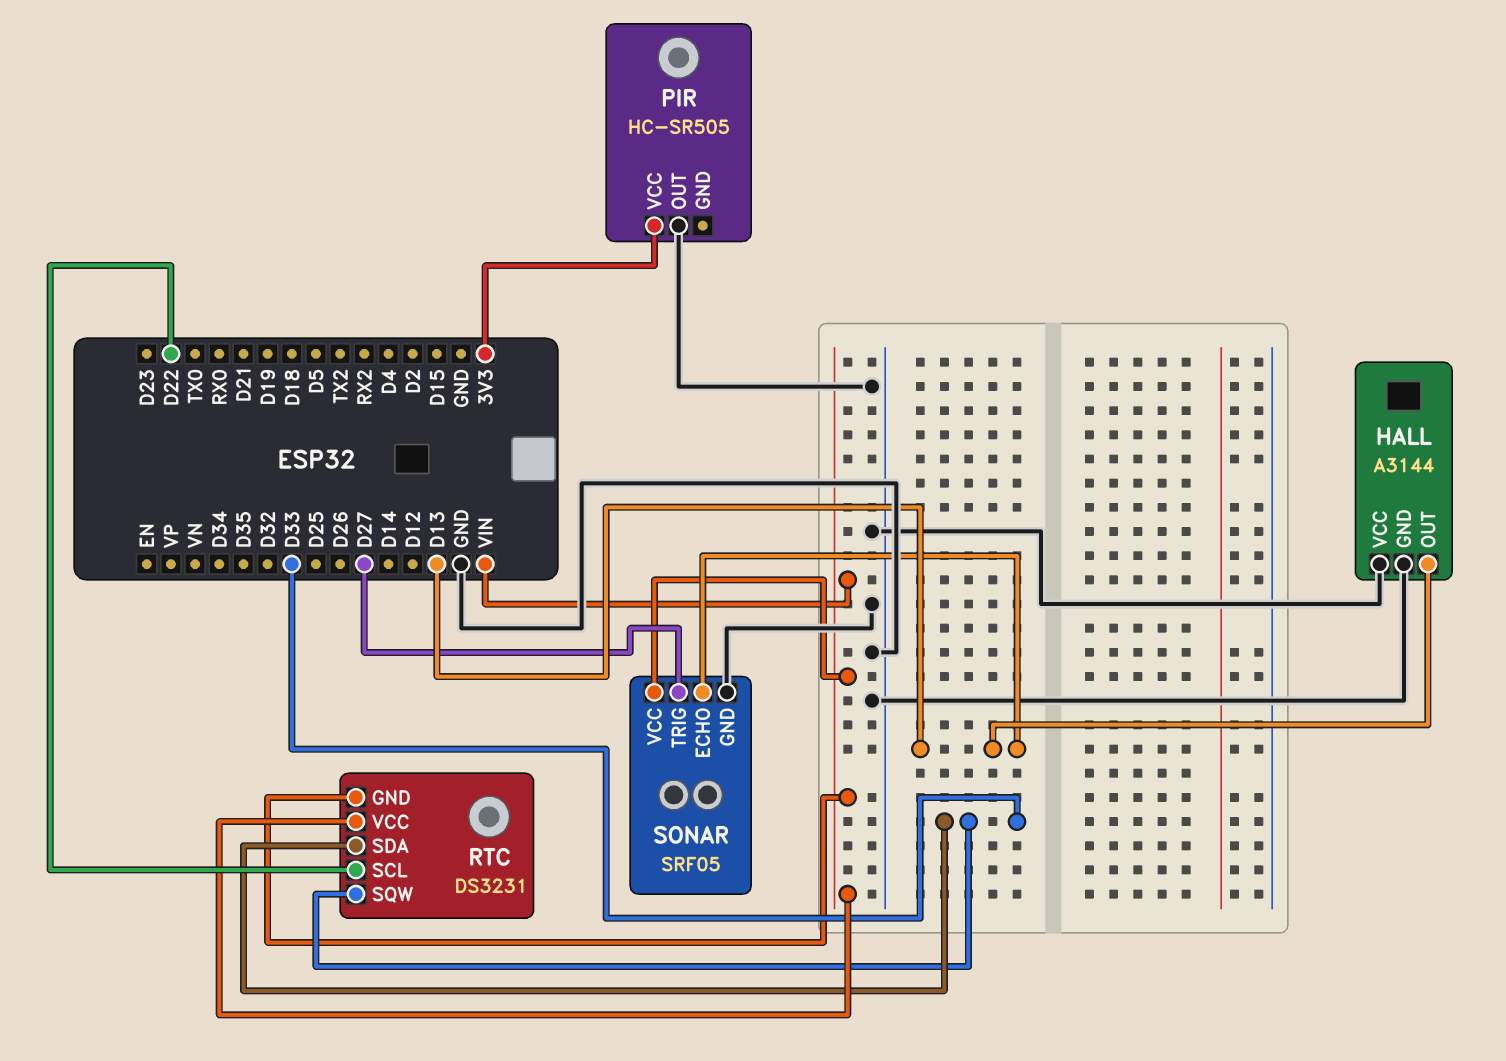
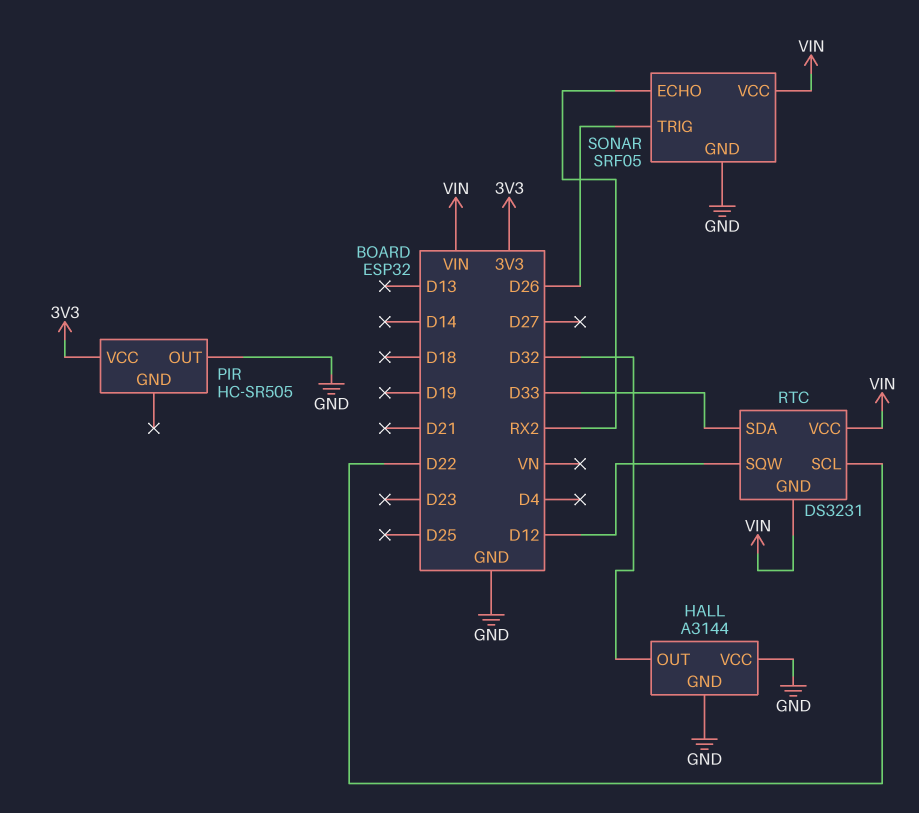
HALL pin OUT: D13 -> D32
RTC pin SQW: D33 -> D12
SONAR pin ECHO: D13 -> RX2
SONAR pin TRIG: D27 -> D26

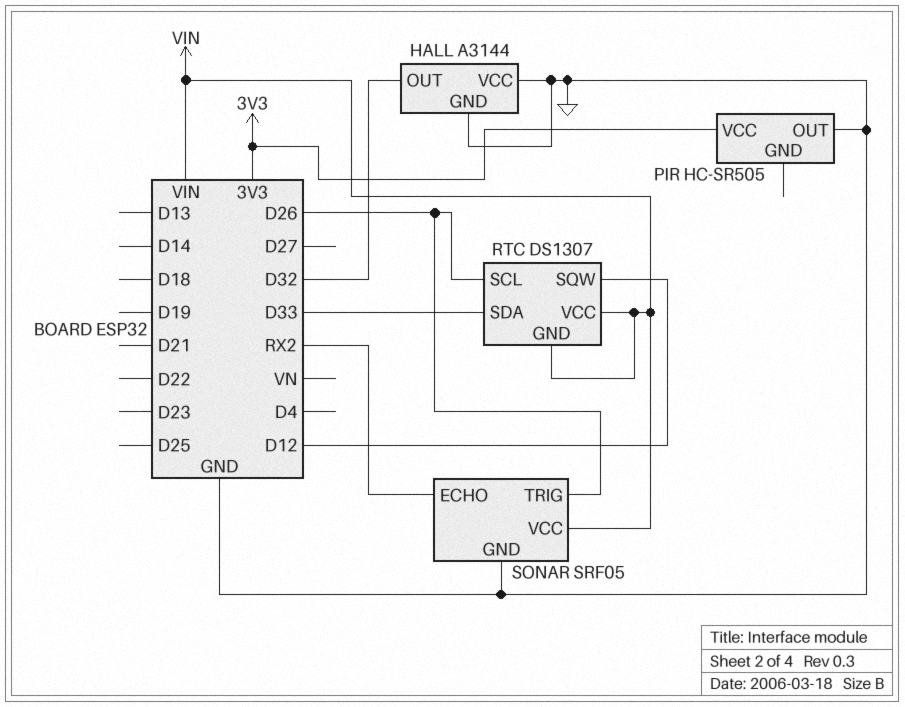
RTC: DS3231 -> DS1307
RTC pin SCL: D22 -> D26

